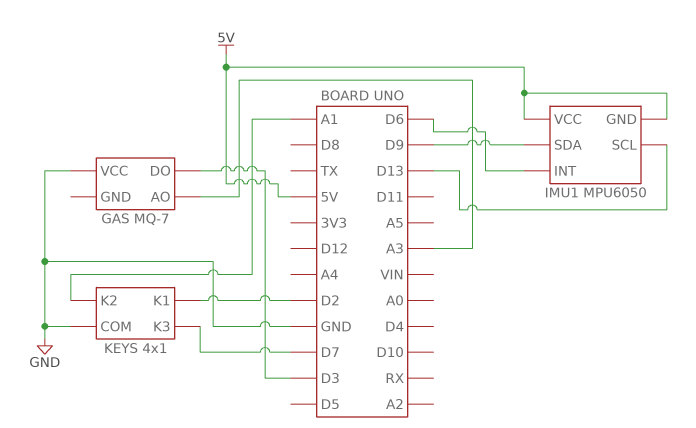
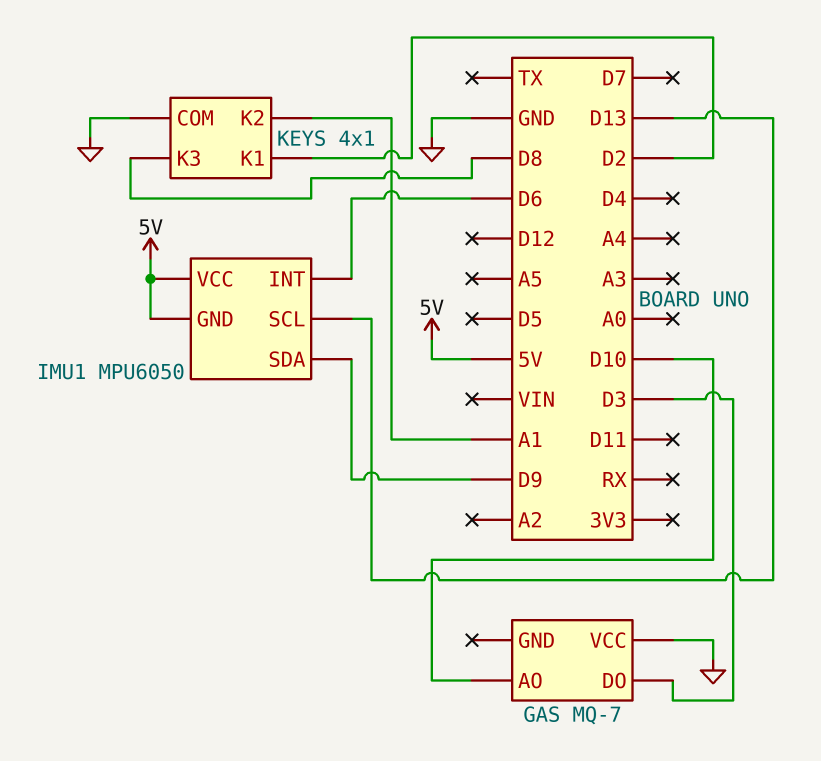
GAS pin AO: A3 -> D10
KEYS pin K3: D7 -> D8

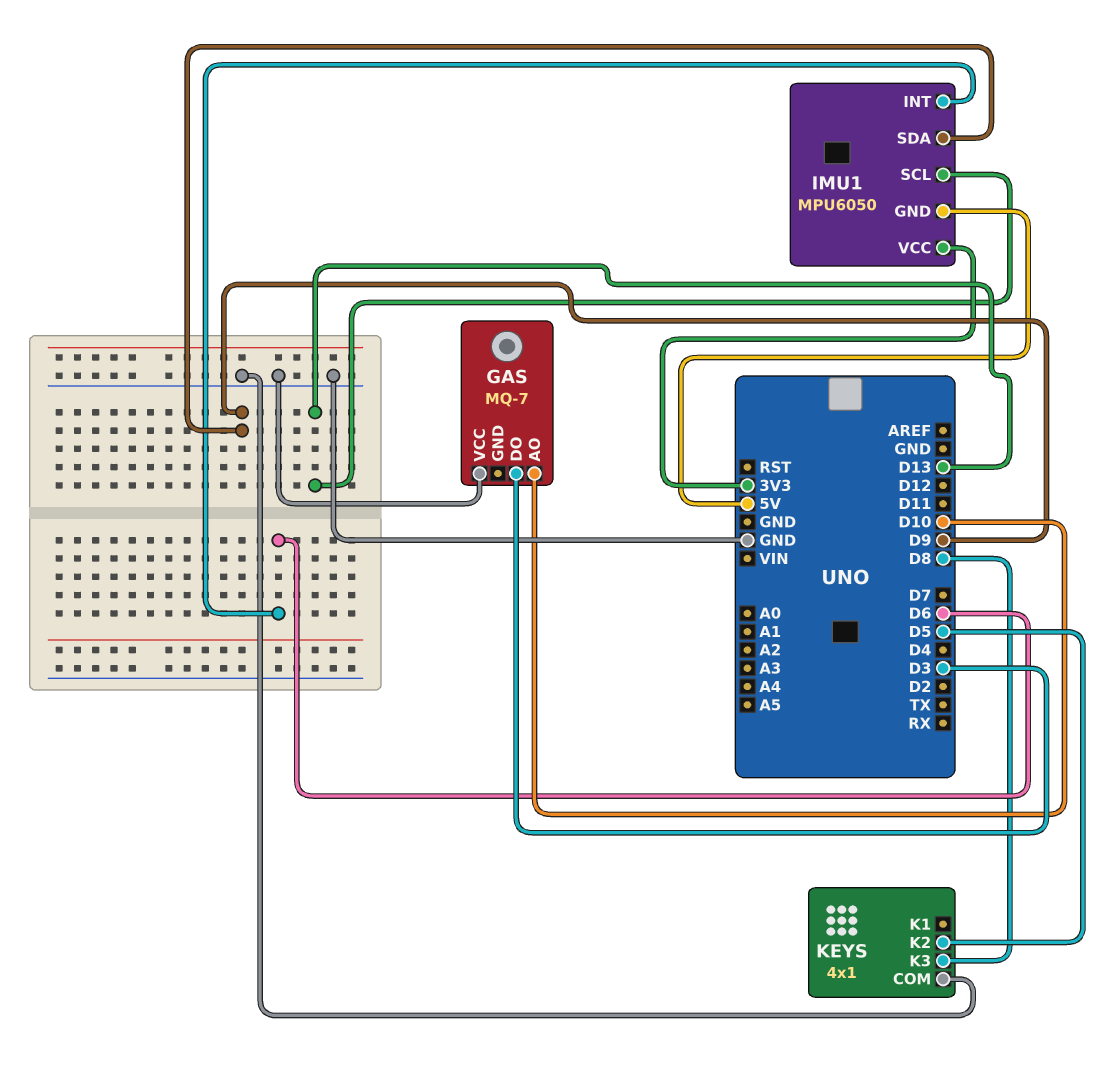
IMU1 pin VCC: 5V -> 3V3
KEYS pin K1: D2 -> none
KEYS pin K2: A1 -> D5

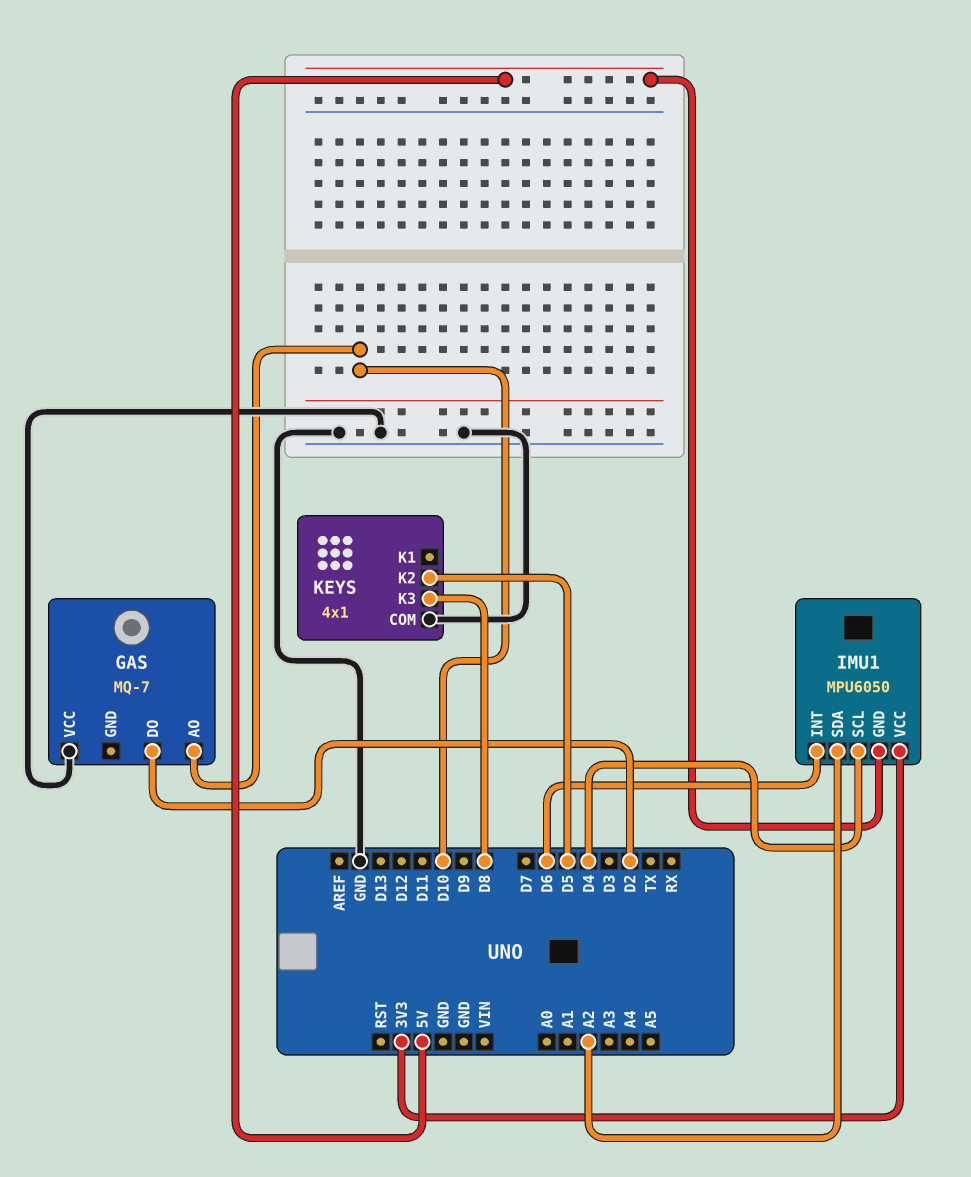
GAS pin DO: D3 -> D2
IMU1 pin SCL: D13 -> D4
IMU1 pin SDA: D9 -> A2

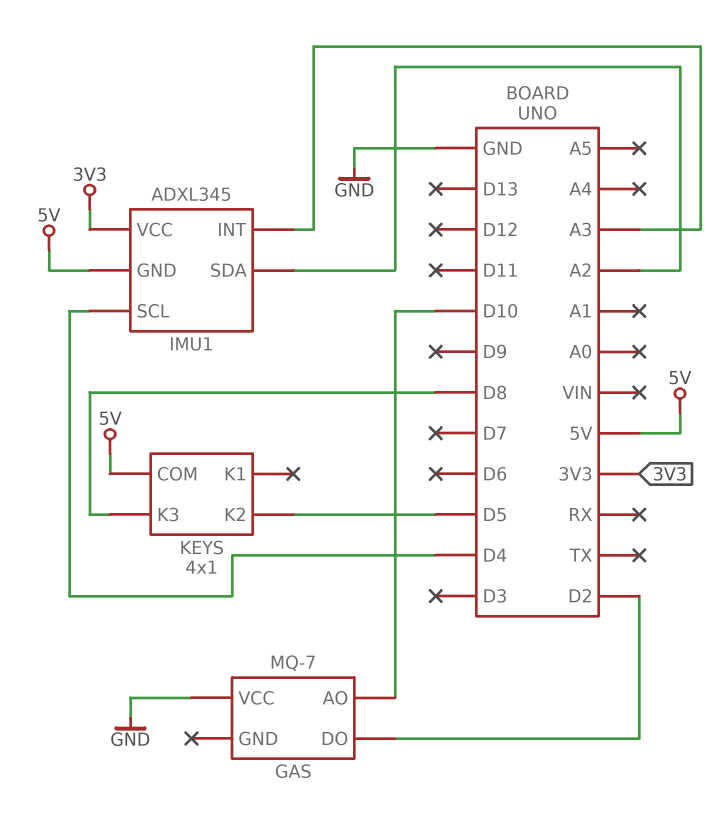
IMU1: MPU6050 -> ADXL345
IMU1 pin INT: D6 -> A3
KEYS pin COM: GND -> 5V

